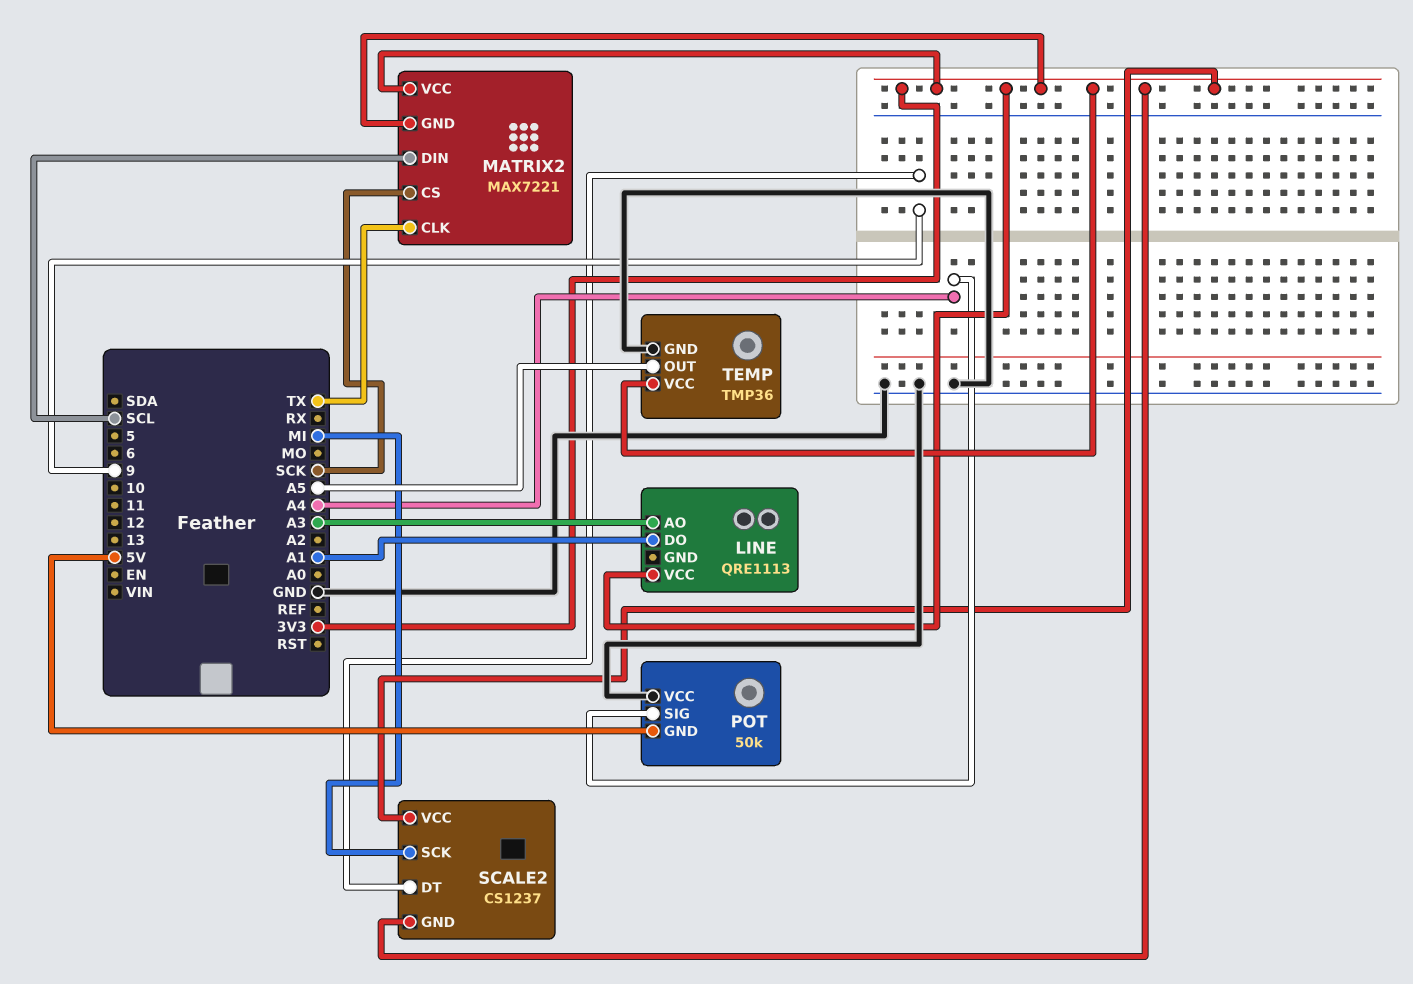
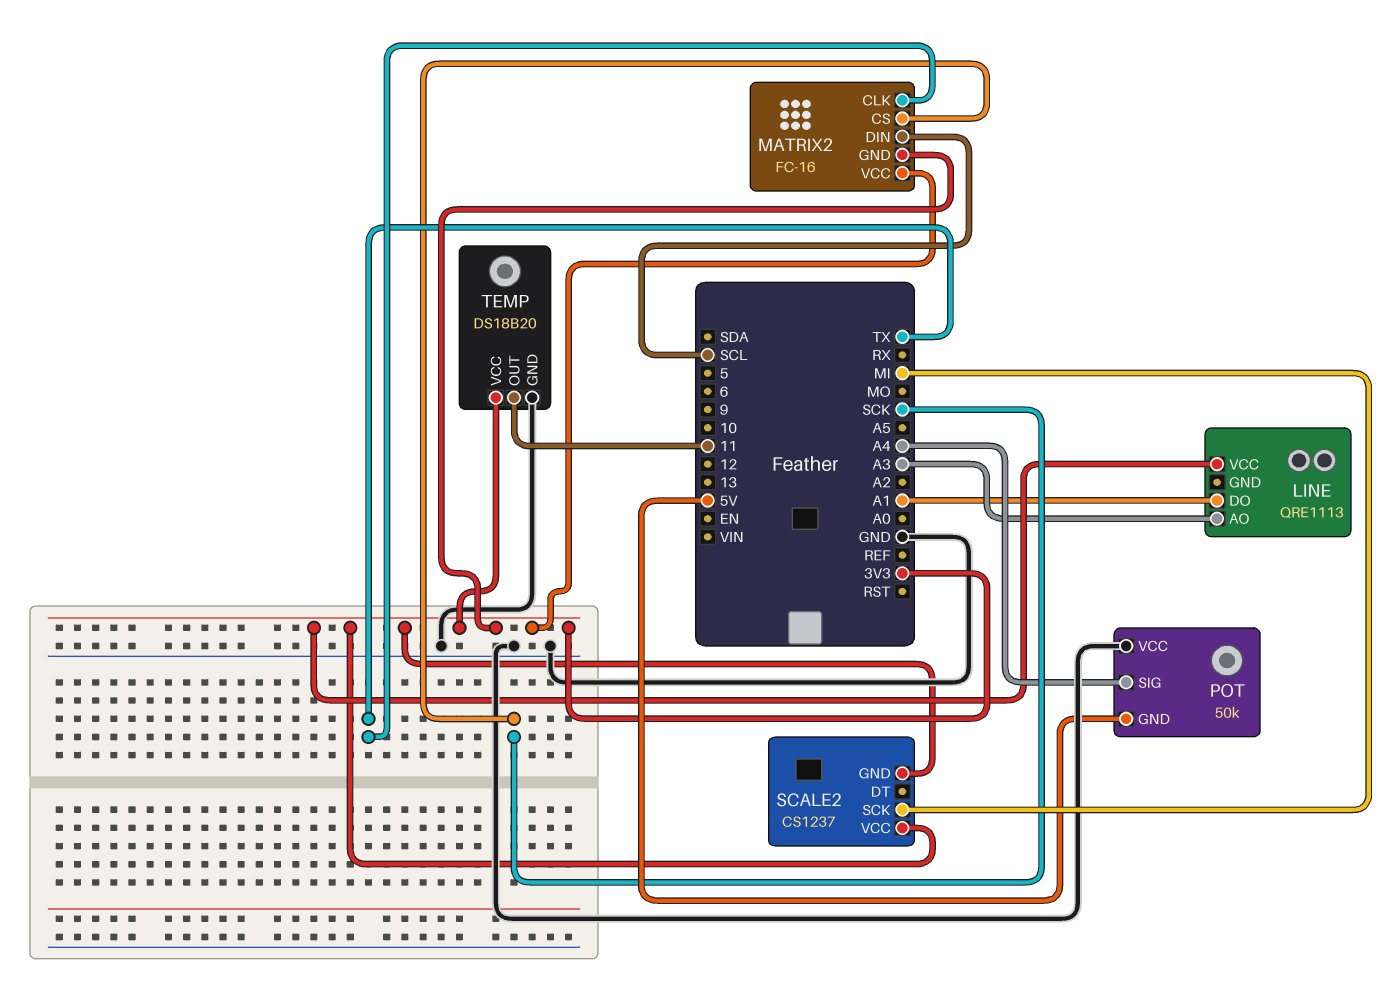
MATRIX2: MAX7221 -> FC-16
SCALE2 pin DT: 9 -> none
TEMP: TMP36 -> DS18B20
TEMP pin OUT: A5 -> 11

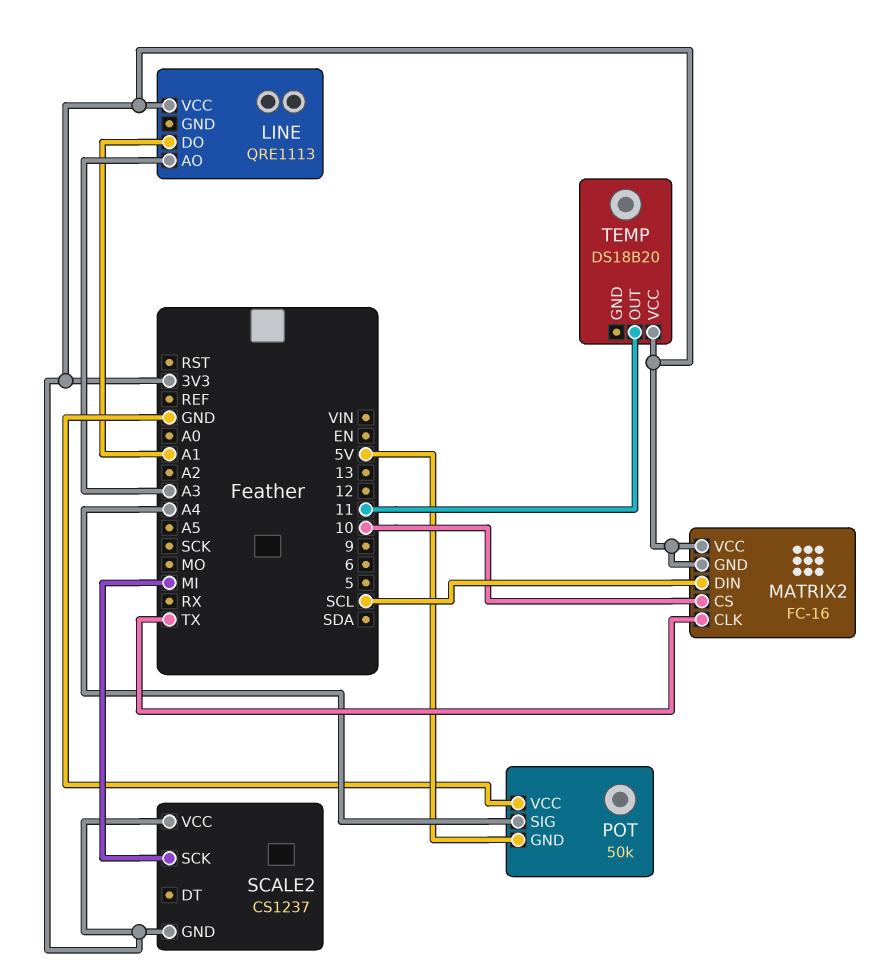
MATRIX2 pin CS: SCK -> 10
TEMP pin GND: GND -> none

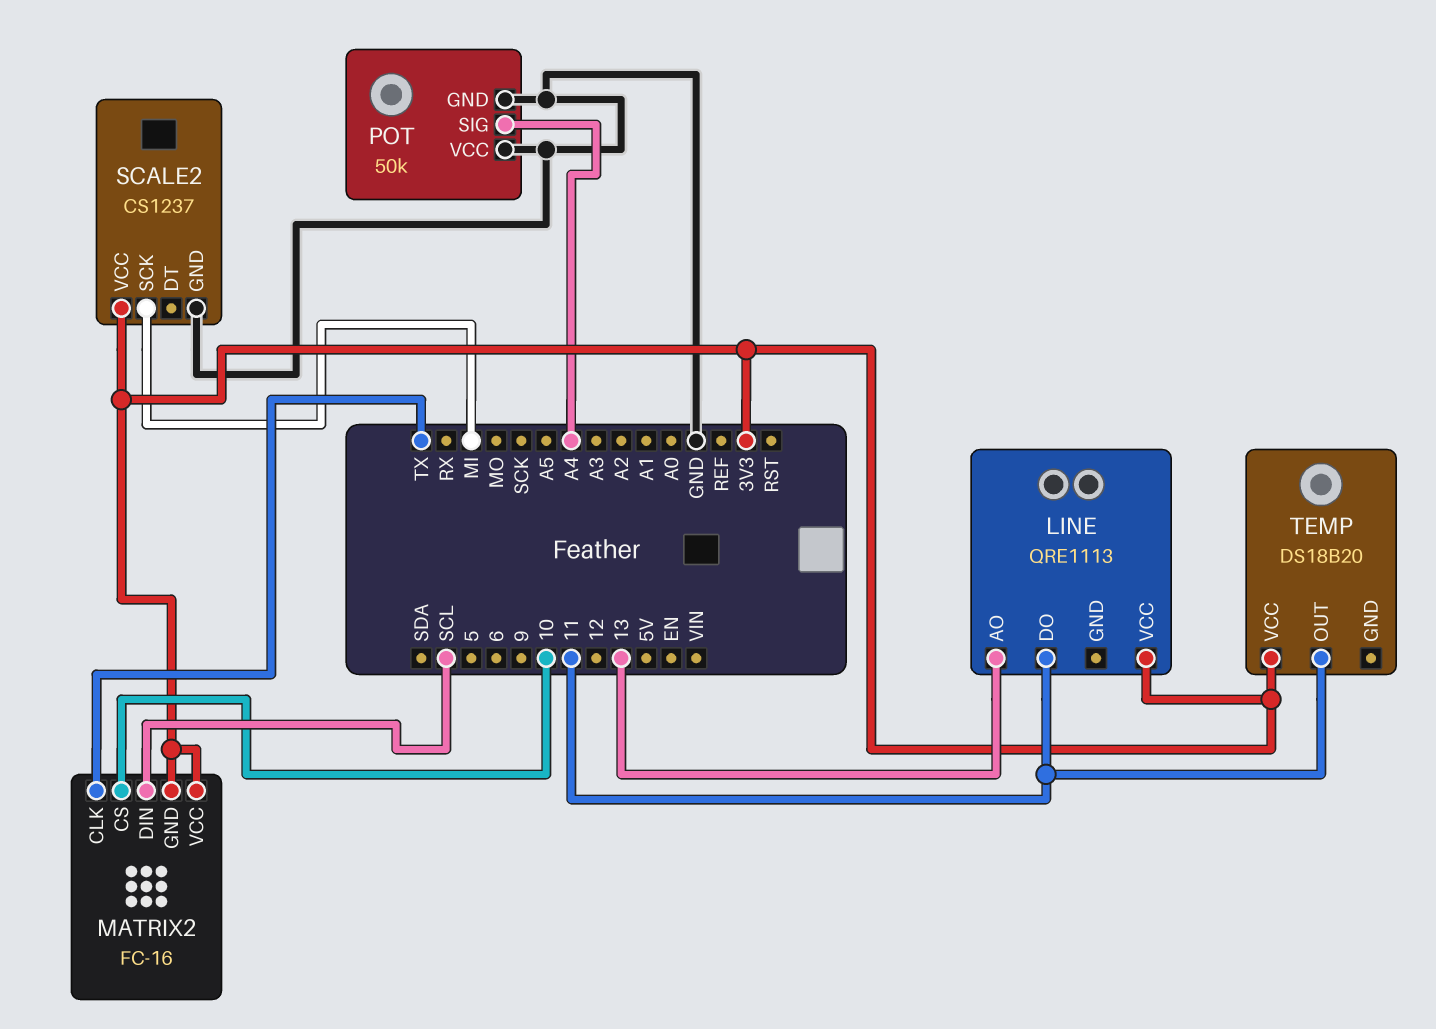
LINE pin AO: A3 -> 13
LINE pin DO: A1 -> 11
POT pin GND: 5V -> GND
SCALE2 pin GND: 3V3 -> GND

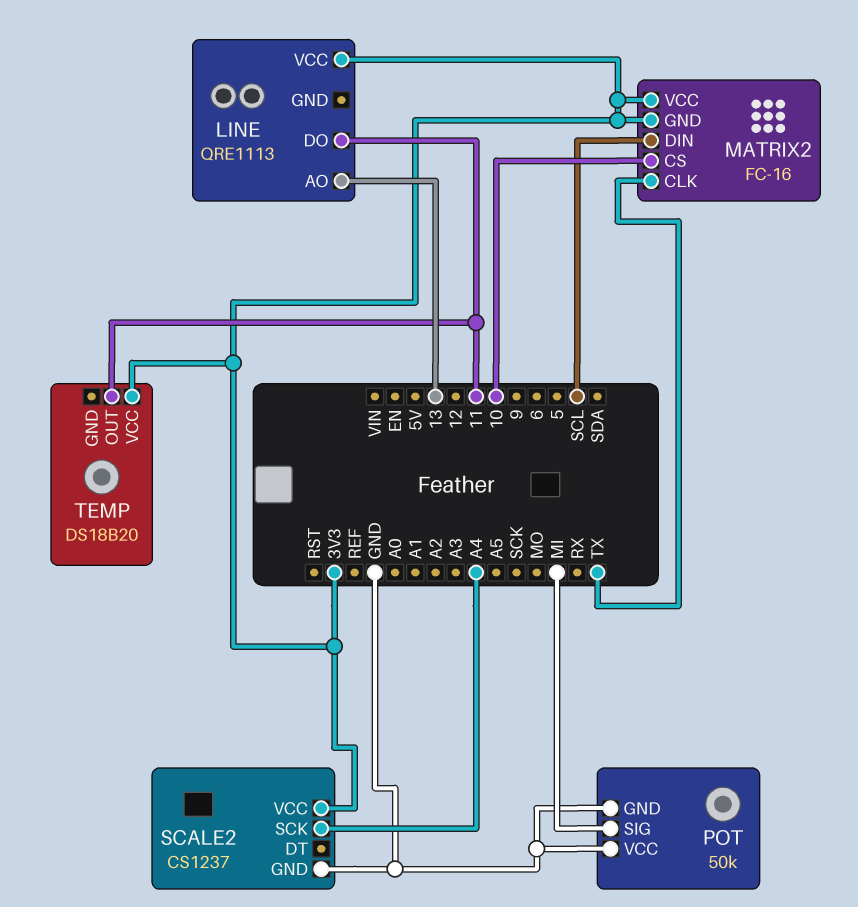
POT pin SIG: A4 -> MI
SCALE2 pin SCK: MI -> A4

